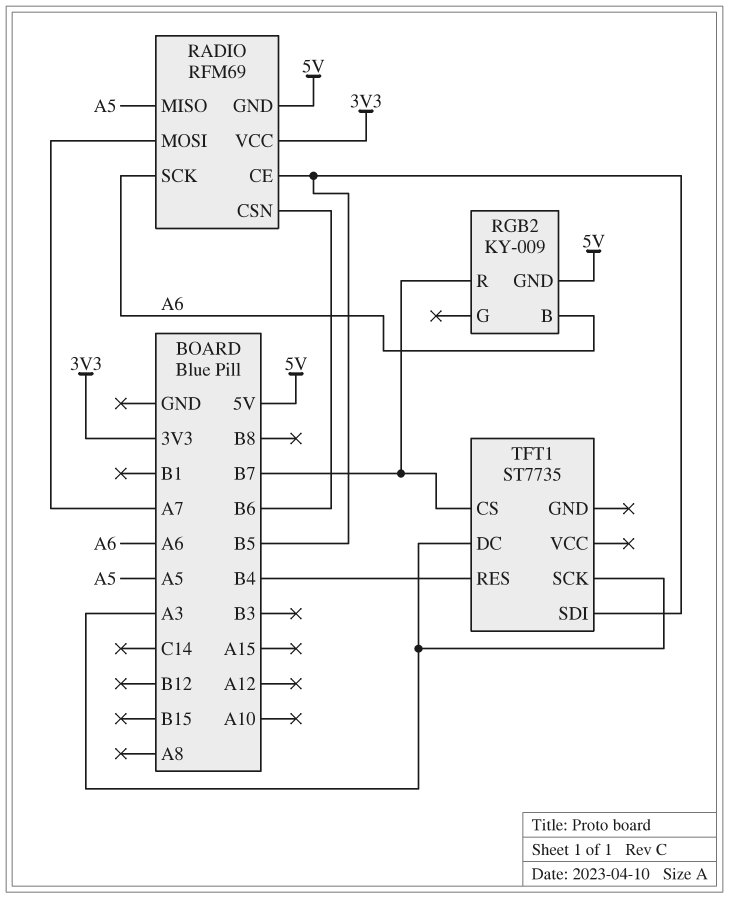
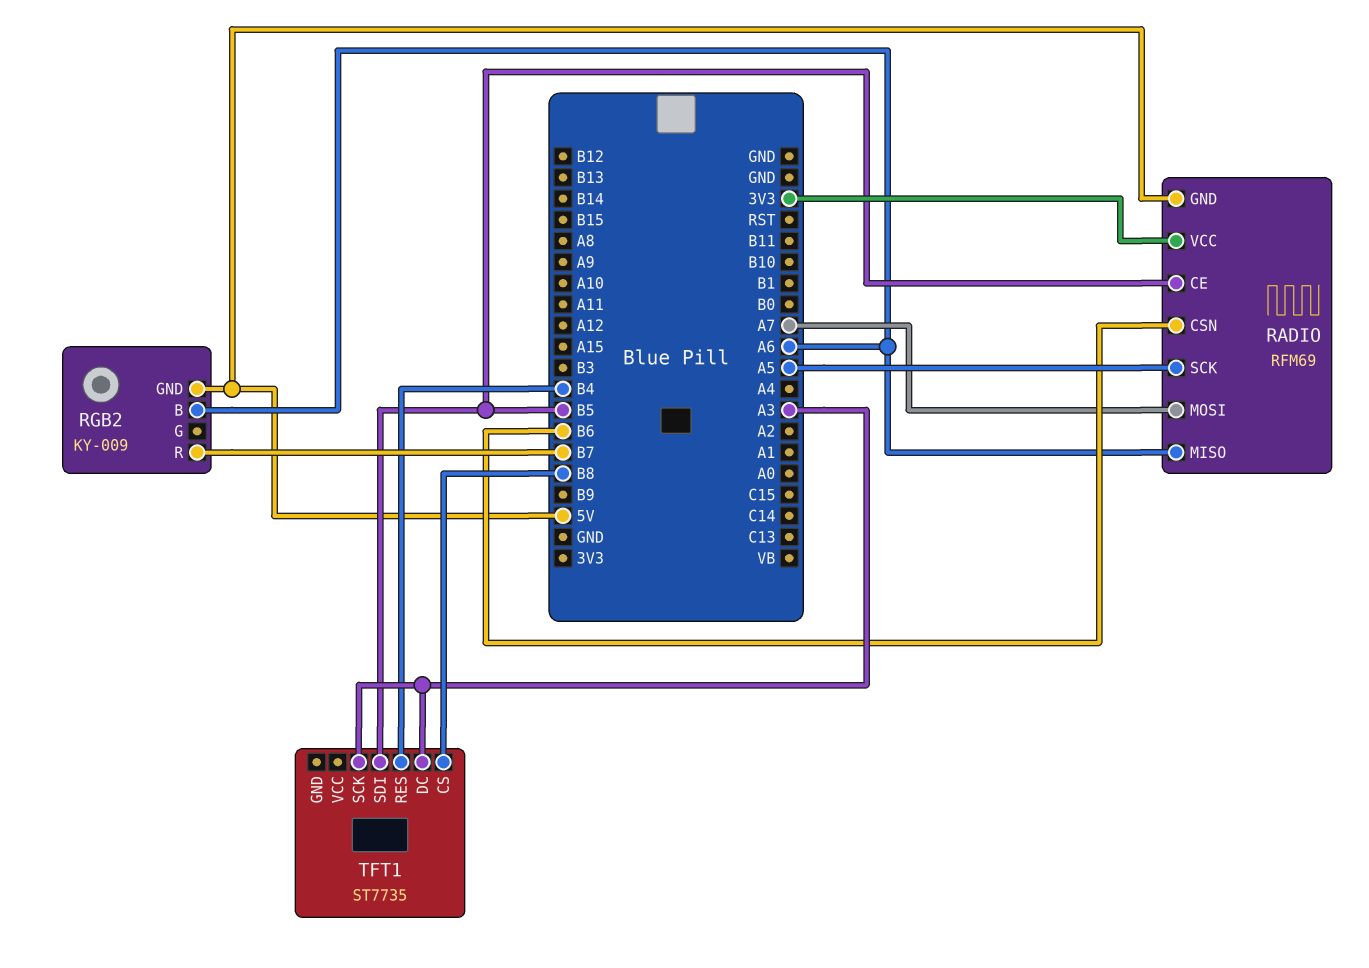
RADIO pin MISO: A5 -> A6
RADIO pin SCK: A6 -> A5
TFT1 pin CS: B7 -> B8

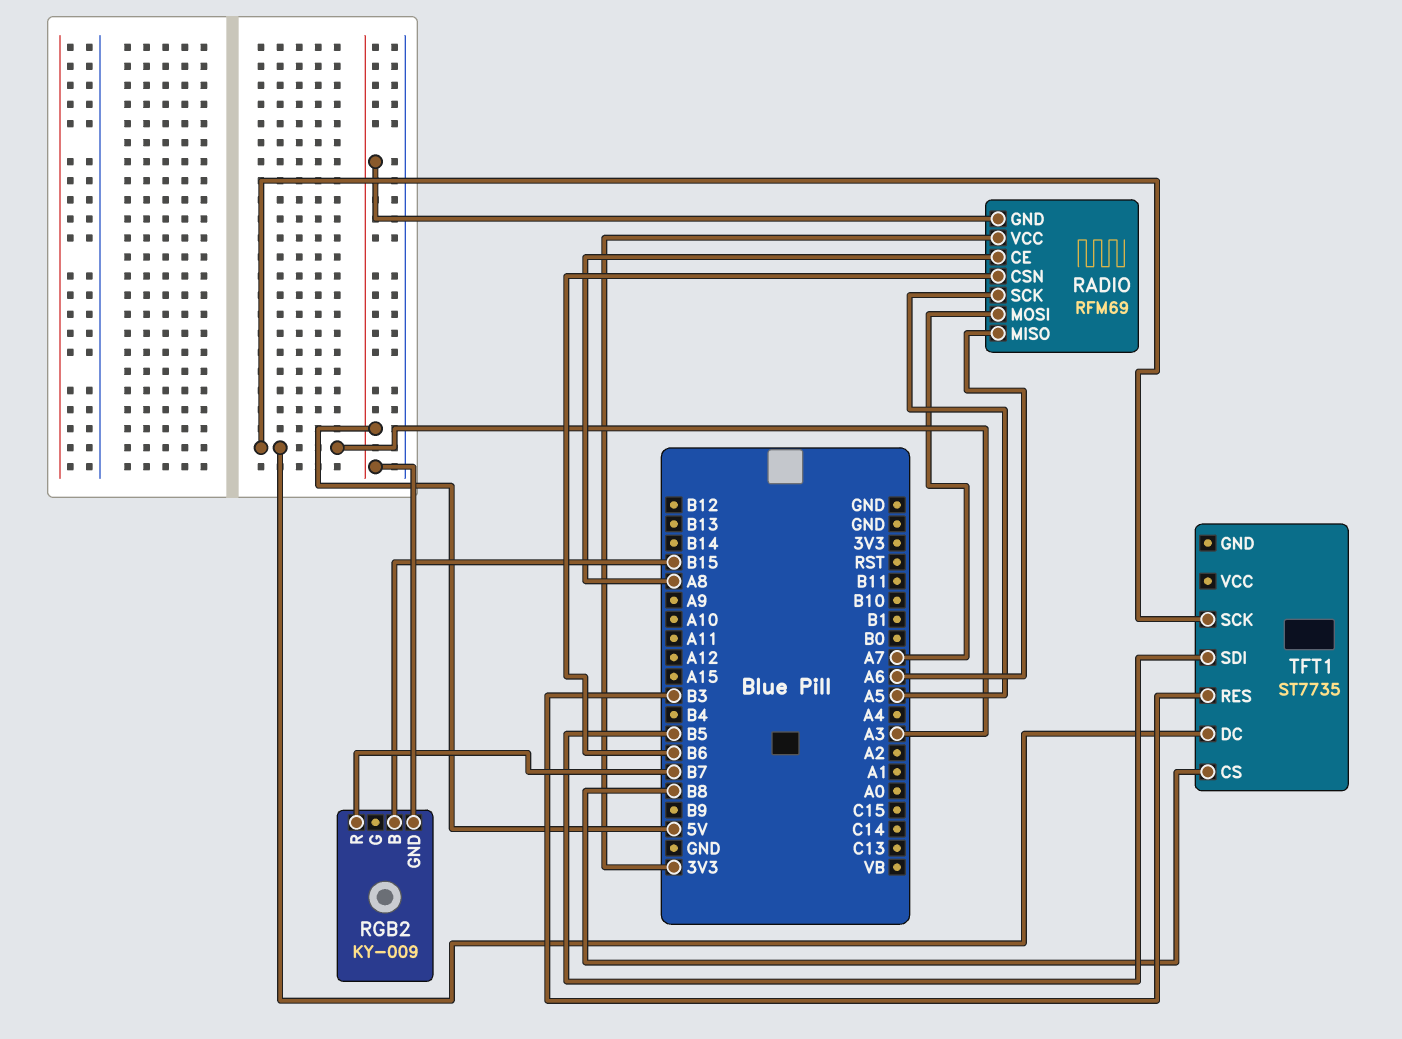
RADIO pin CE: B5 -> A8
RGB2 pin B: A6 -> B15
TFT1 pin RES: B4 -> B3

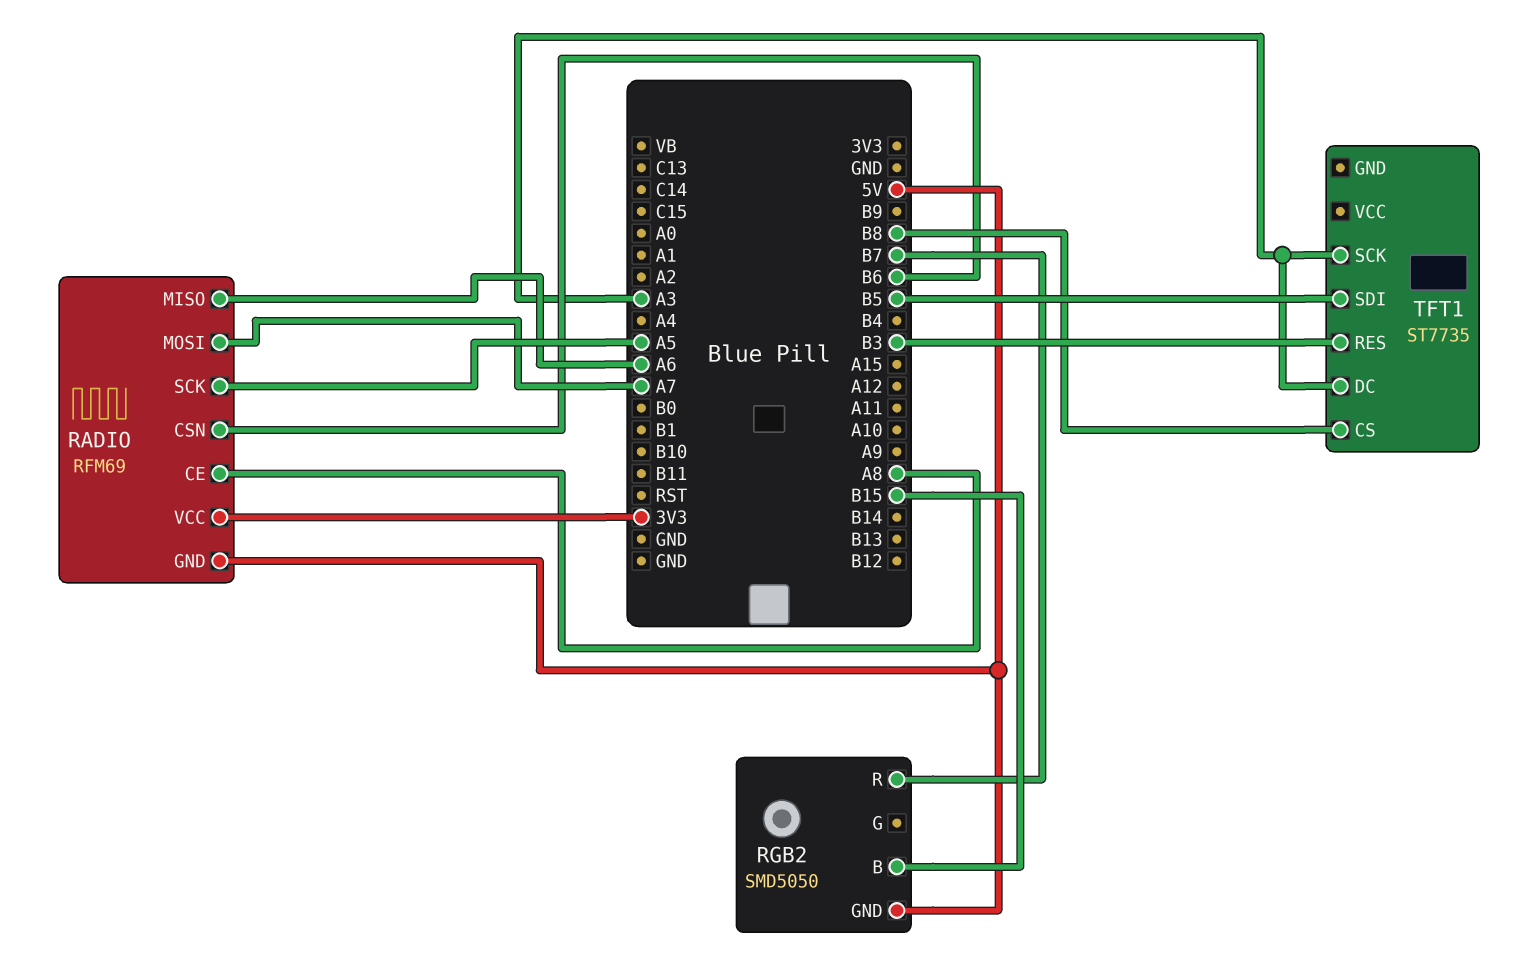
RGB2: KY-009 -> SMD5050

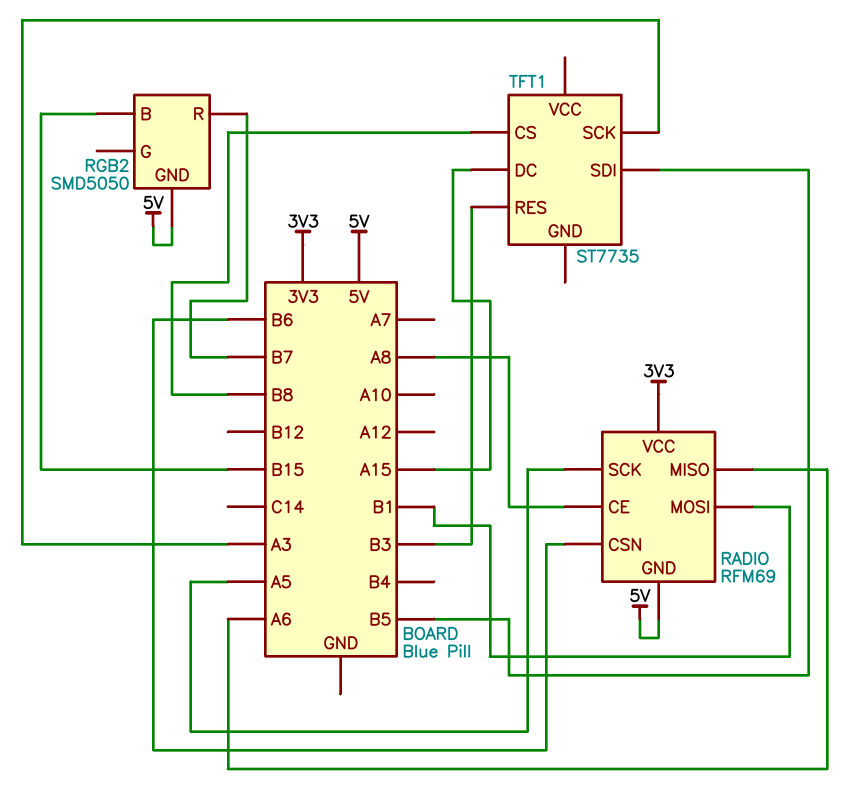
RADIO pin MOSI: A7 -> B1
TFT1 pin DC: A3 -> A15

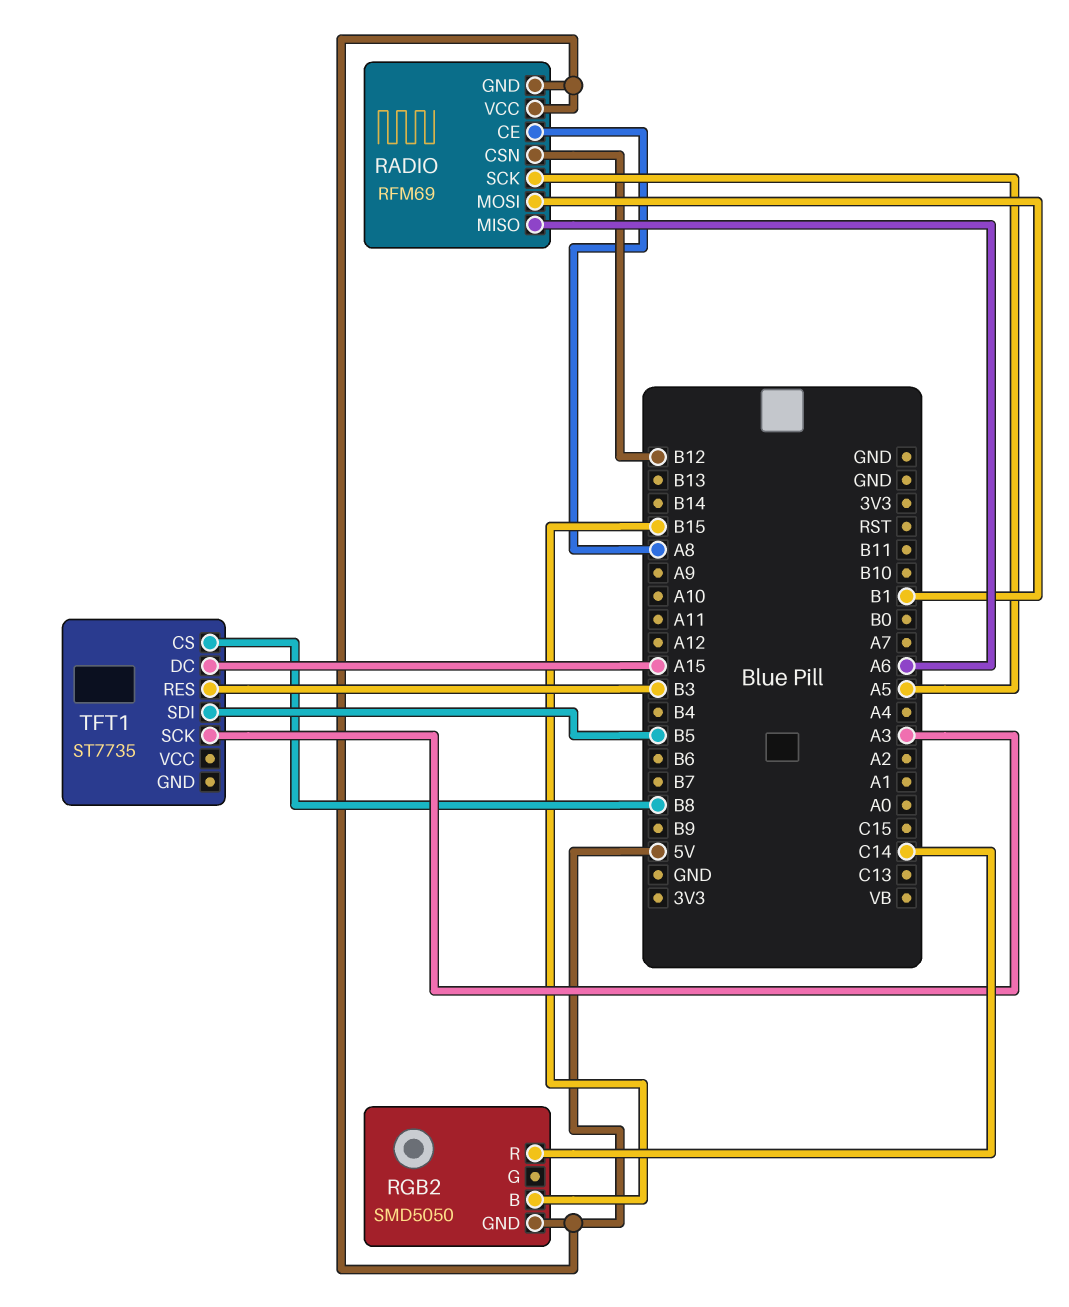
RADIO pin CSN: B6 -> B12
RADIO pin VCC: 3V3 -> 5V
RGB2 pin R: B7 -> C14

